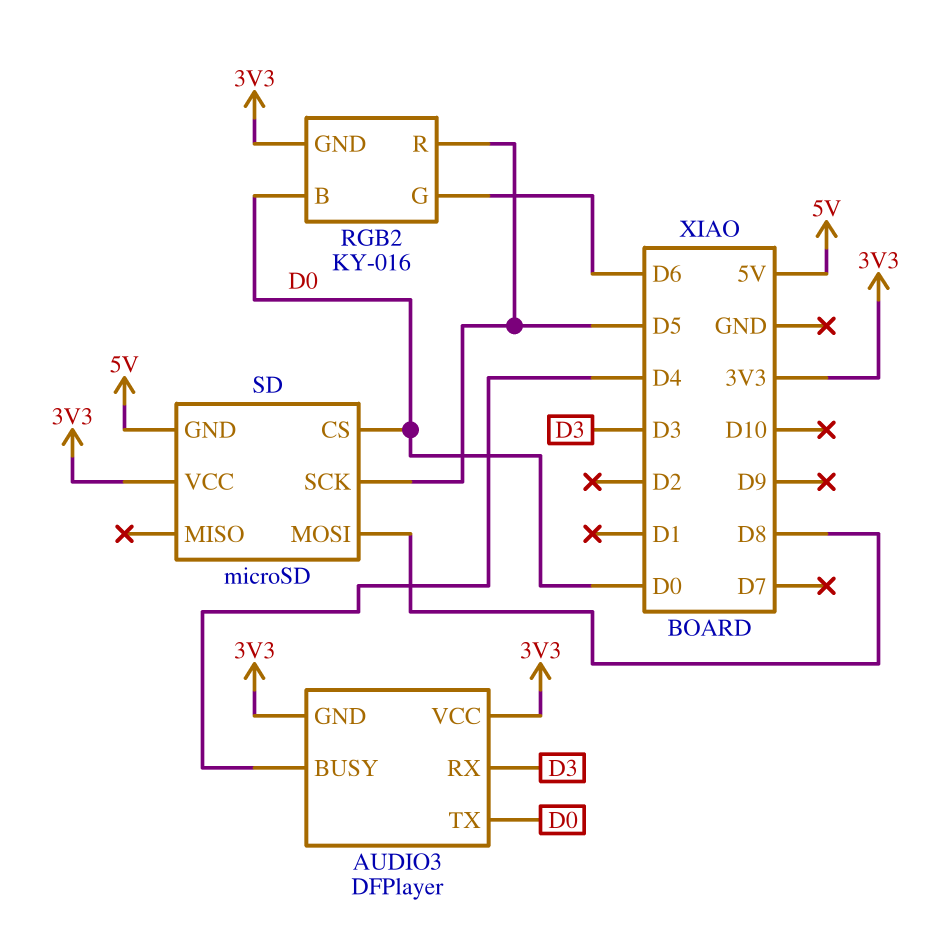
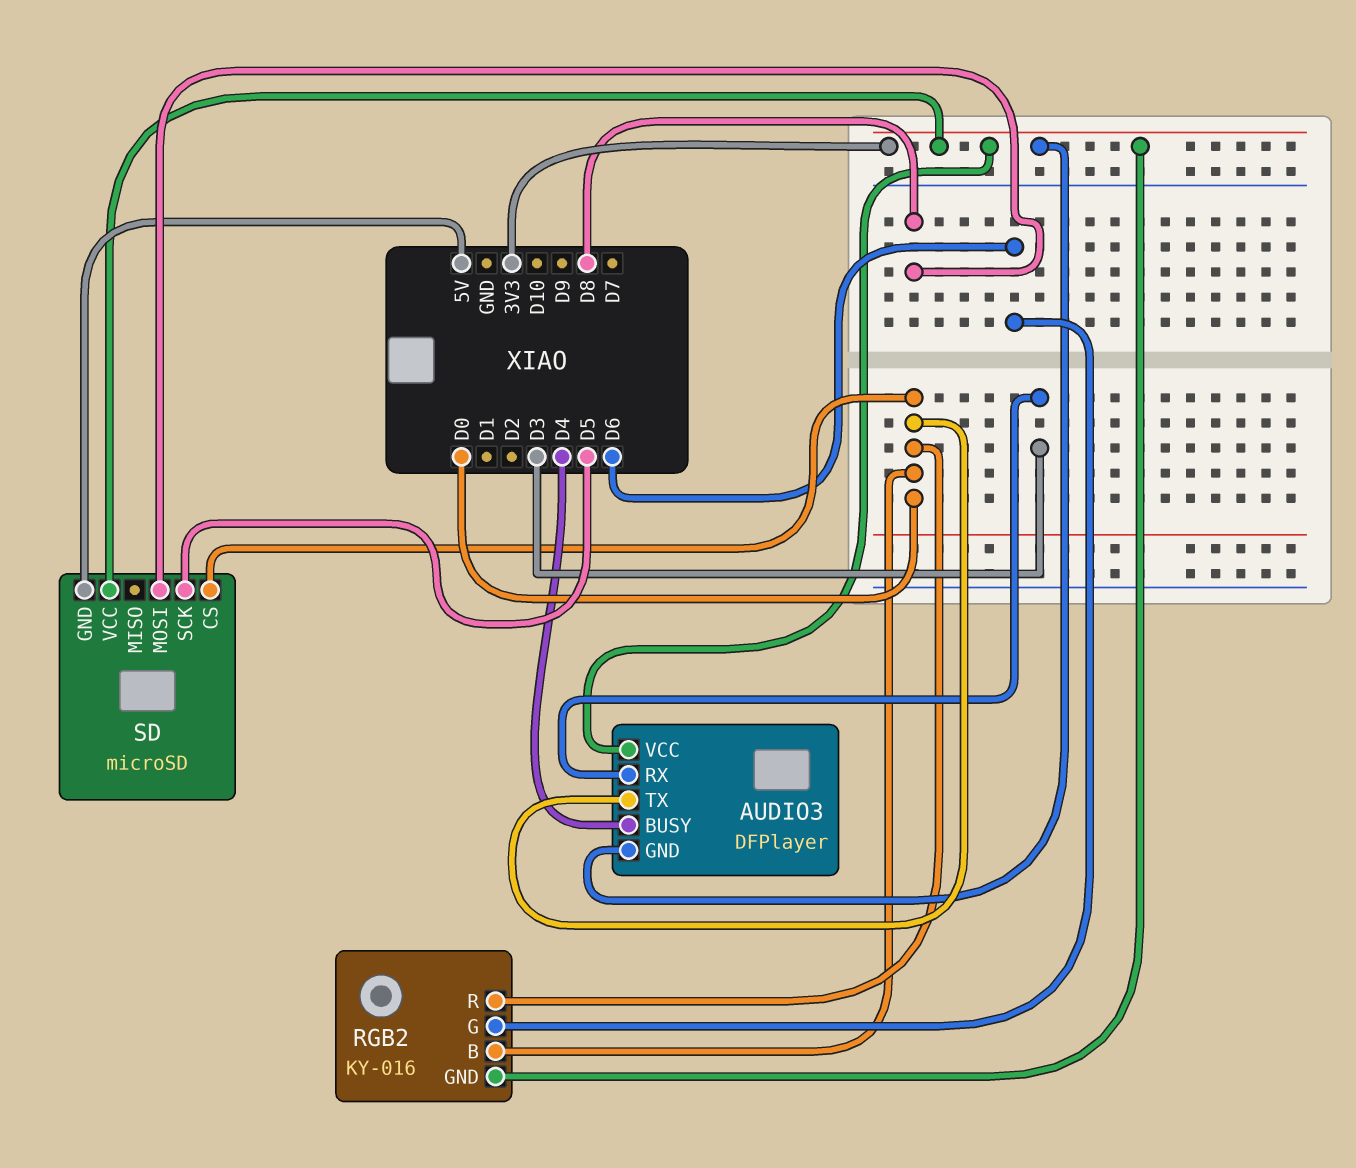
RGB2 pin R: D5 -> D0

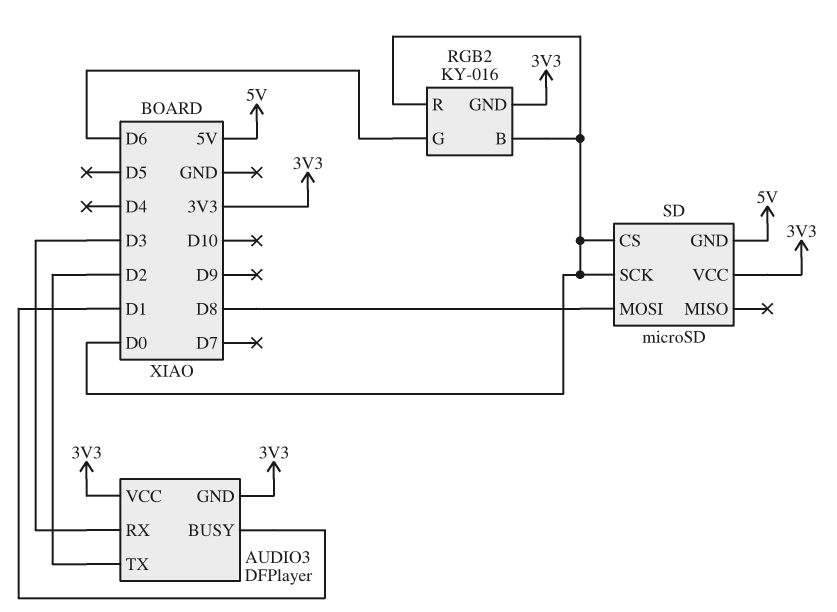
AUDIO3 pin BUSY: D4 -> D1
AUDIO3 pin TX: D0 -> D2
SD pin SCK: D5 -> D0

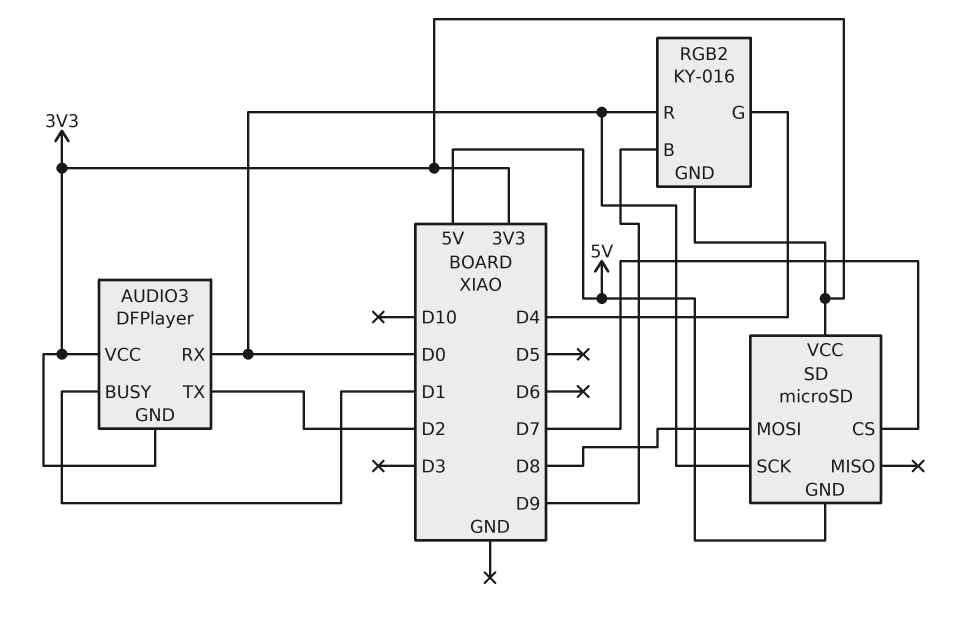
AUDIO3 pin RX: D3 -> D0
RGB2 pin B: D0 -> D9
RGB2 pin G: D6 -> D4
SD pin CS: D0 -> D7

